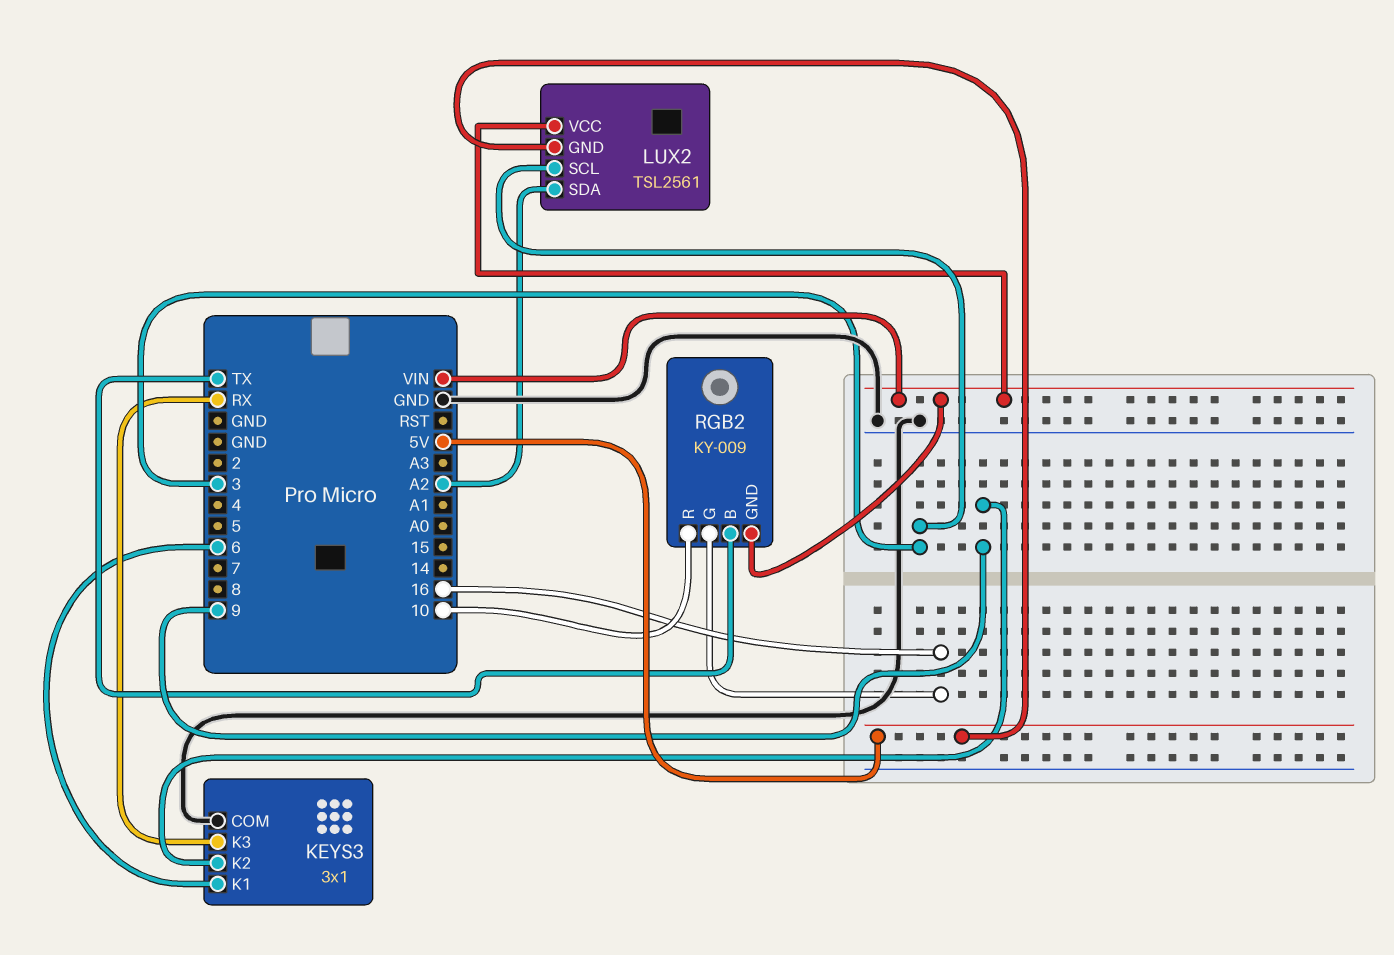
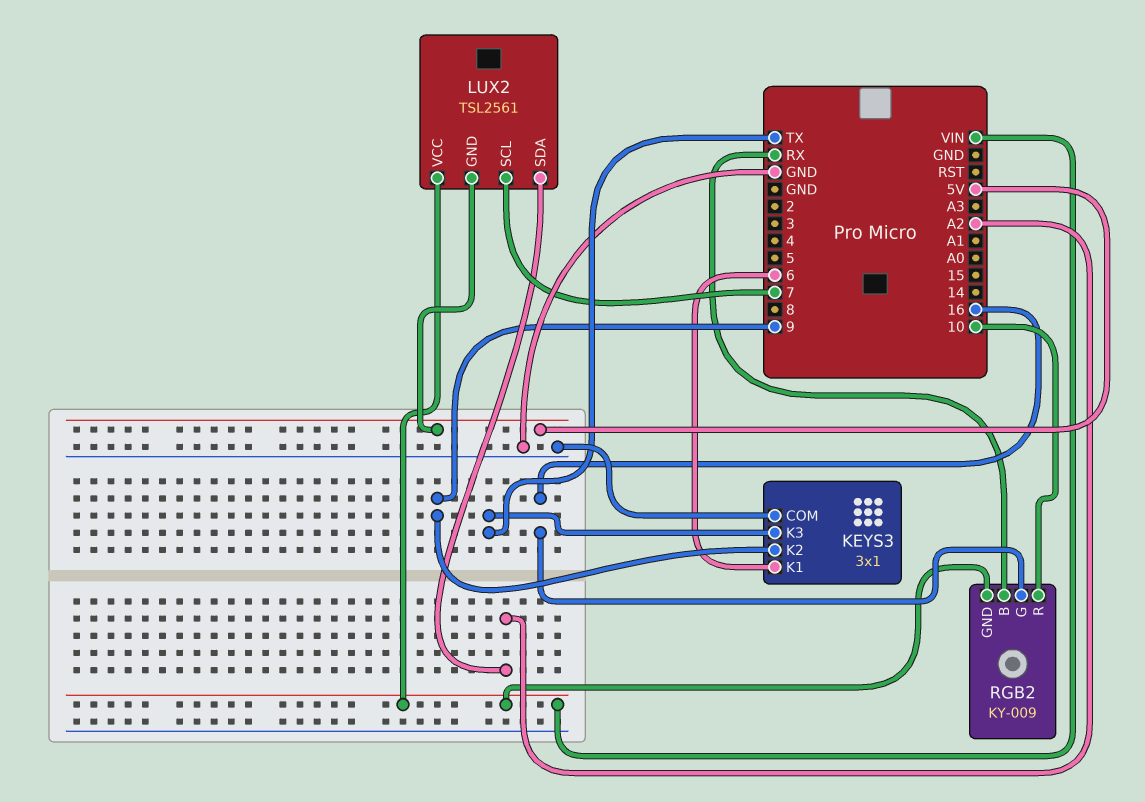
KEYS3 pin K3: RX -> TX
LUX2 pin SCL: 3 -> 7
RGB2 pin B: TX -> RX

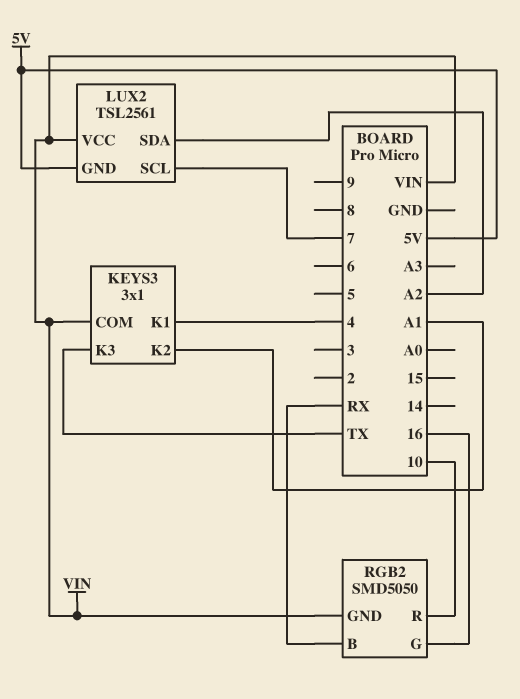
KEYS3 pin COM: GND -> VIN
KEYS3 pin K1: 6 -> 4
KEYS3 pin K2: 9 -> A1
RGB2: KY-009 -> SMD5050

